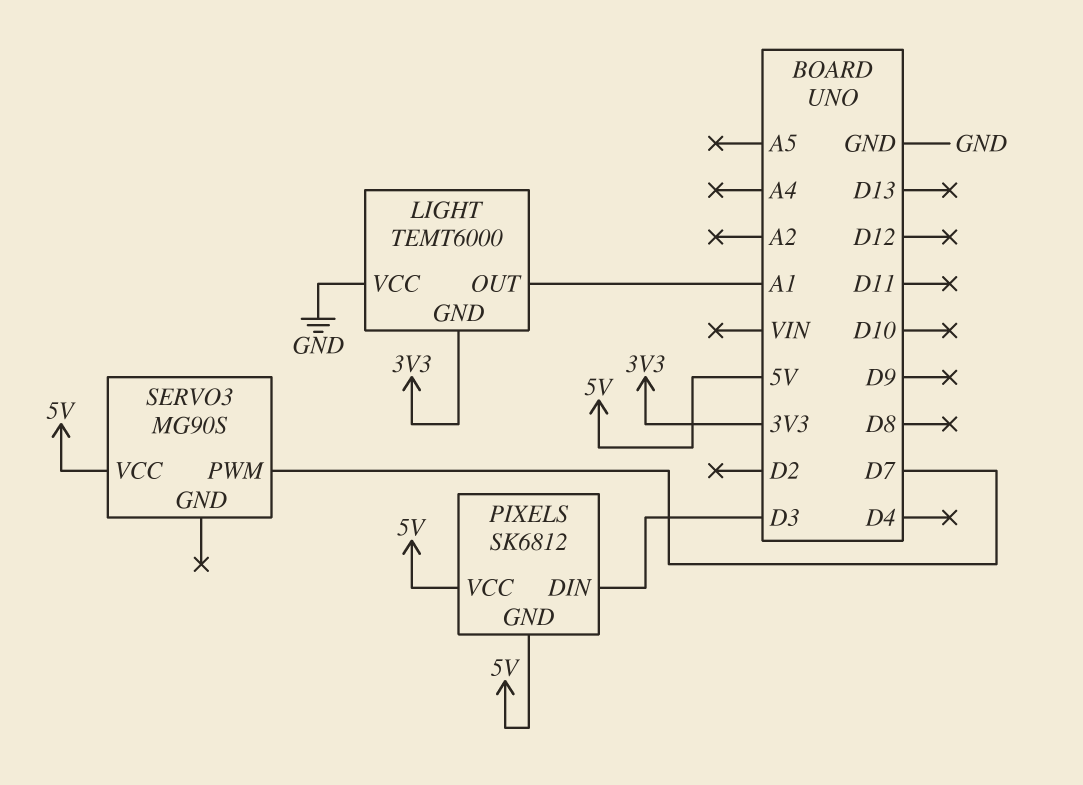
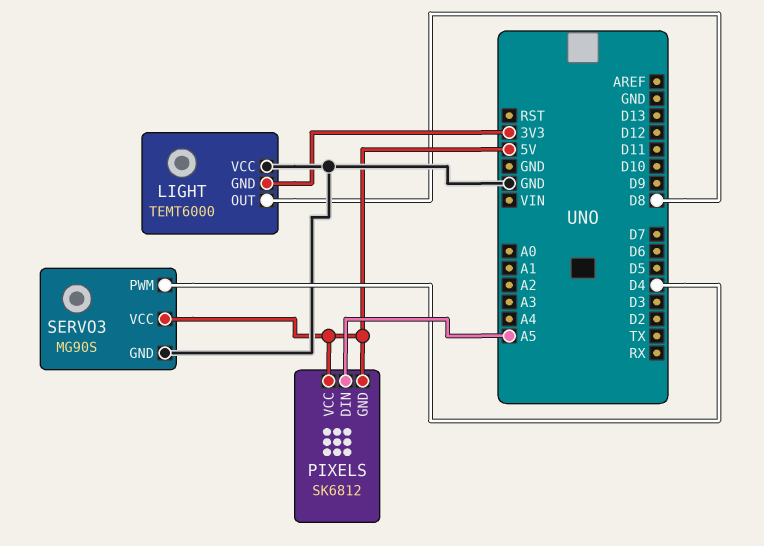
LIGHT pin OUT: A1 -> D8
PIXELS pin DIN: D3 -> A5
SERVO3 pin GND: none -> GND
SERVO3 pin PWM: D7 -> D4

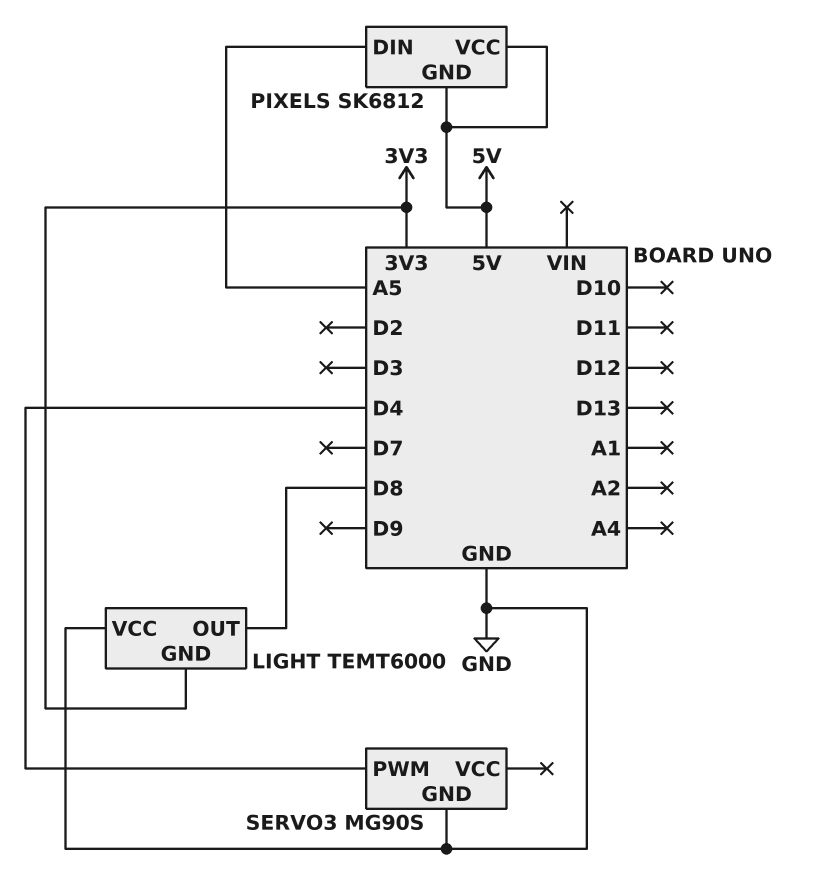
SERVO3 pin VCC: 5V -> none

